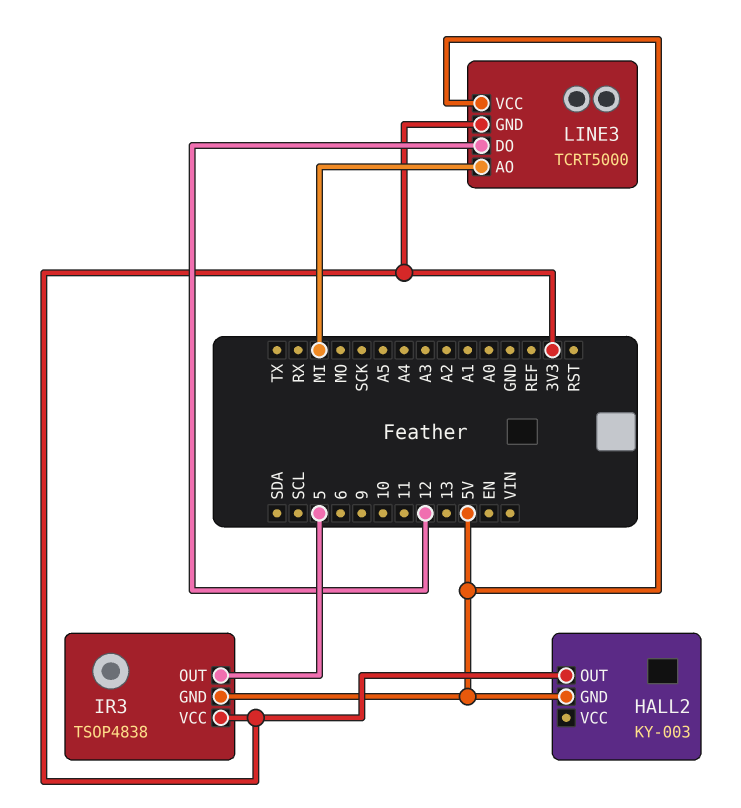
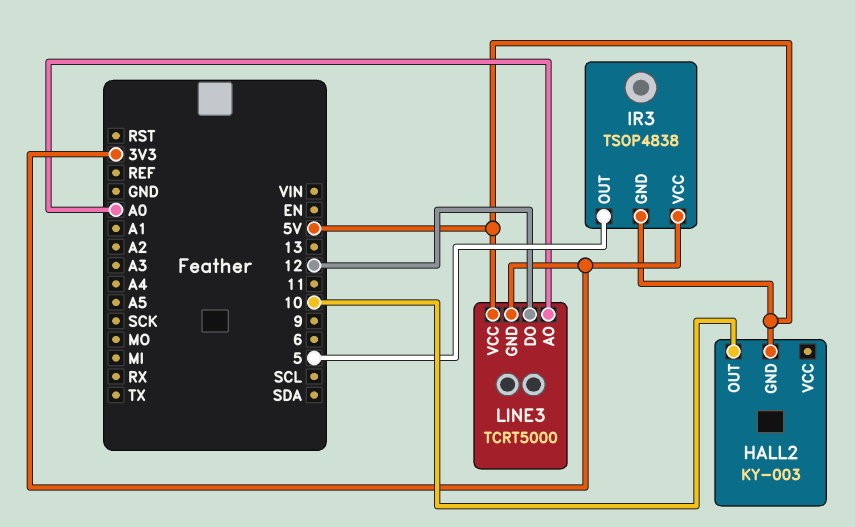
HALL2 pin OUT: 3V3 -> 10
LINE3 pin AO: MI -> A0

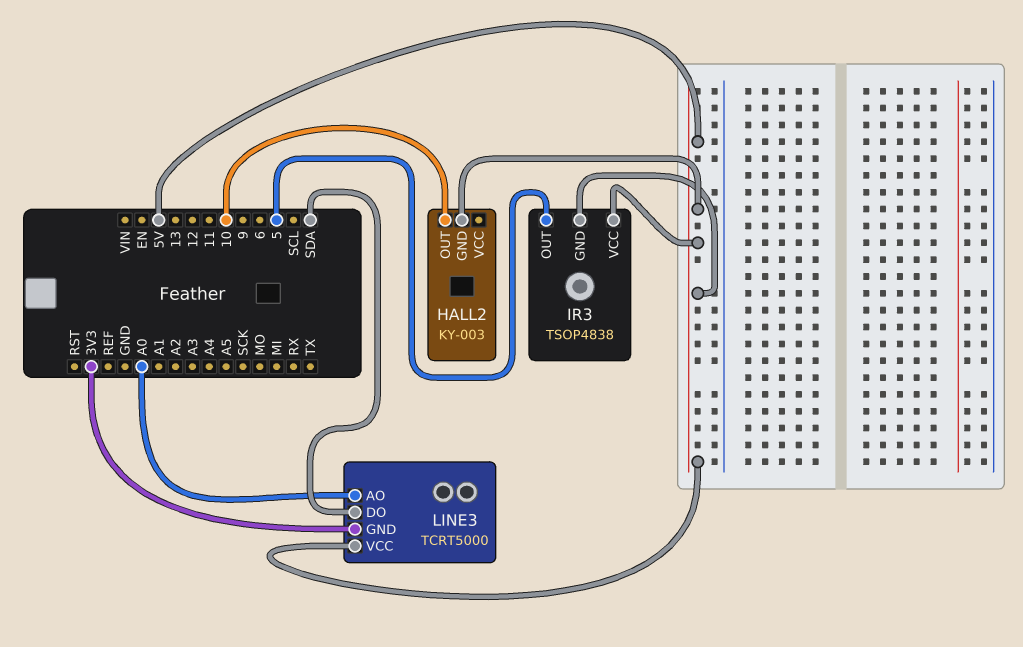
IR3 pin VCC: 3V3 -> 5V
LINE3 pin DO: 12 -> SDA

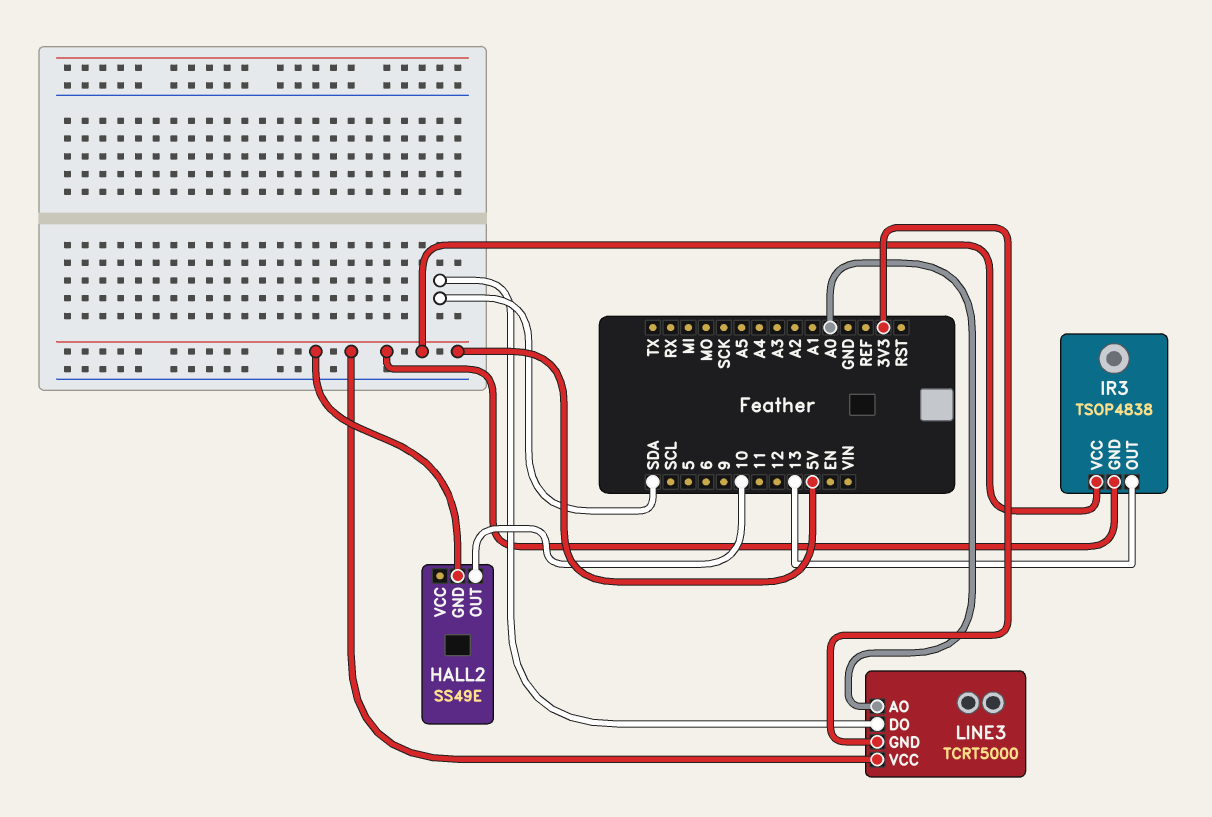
HALL2: KY-003 -> SS49E
IR3 pin OUT: 5 -> 13

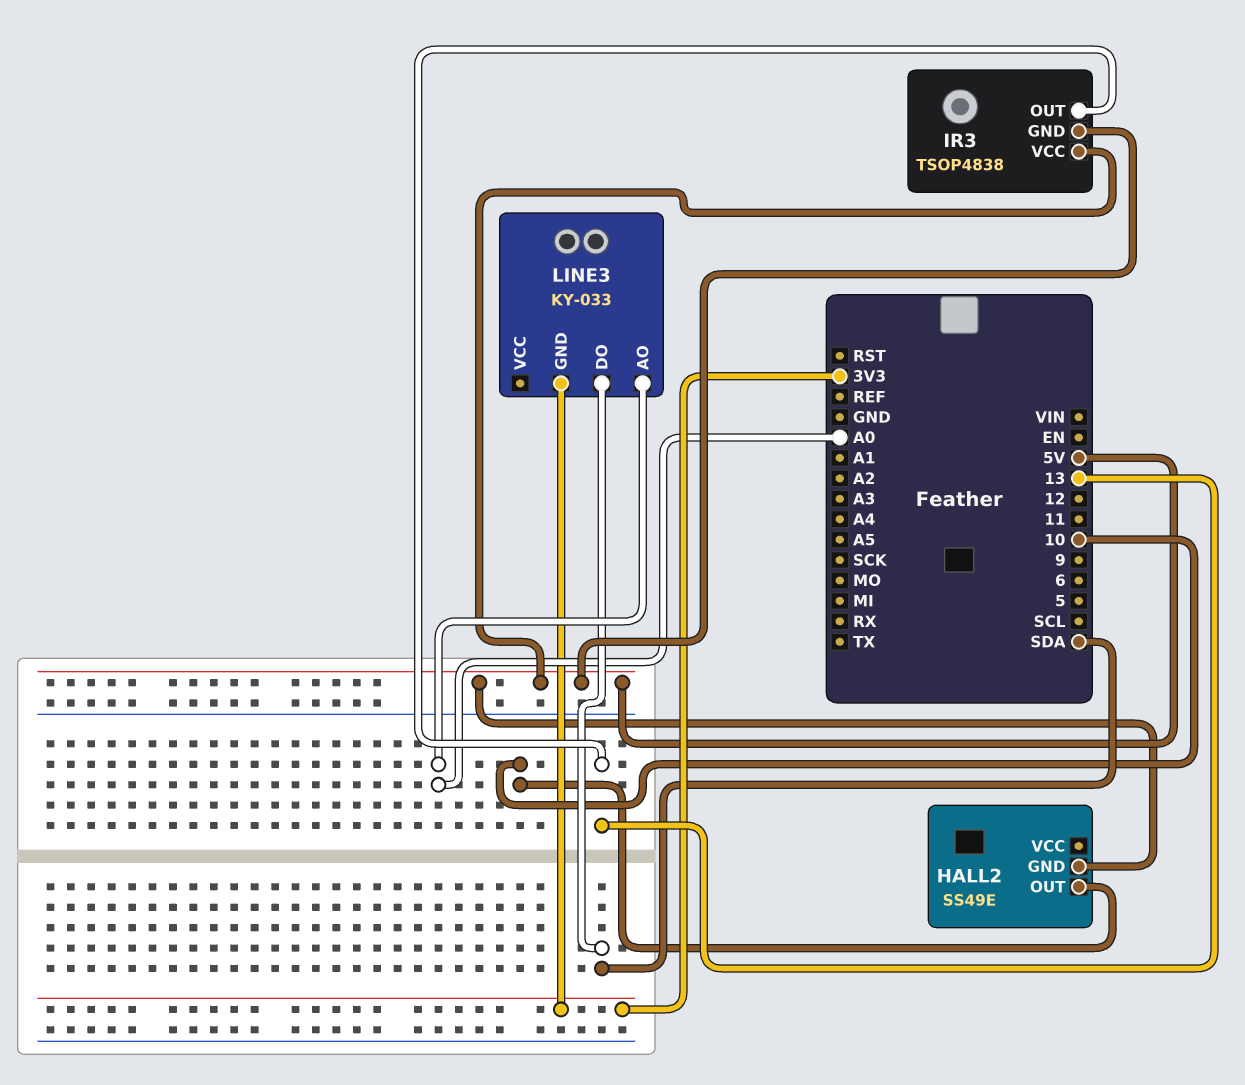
LINE3: TCRT5000 -> KY-033
LINE3 pin VCC: 5V -> none

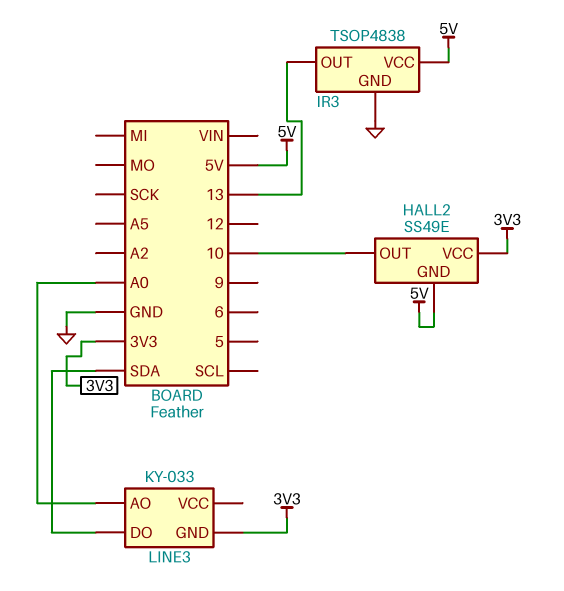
HALL2 pin VCC: none -> 3V3
IR3 pin GND: 5V -> GND

